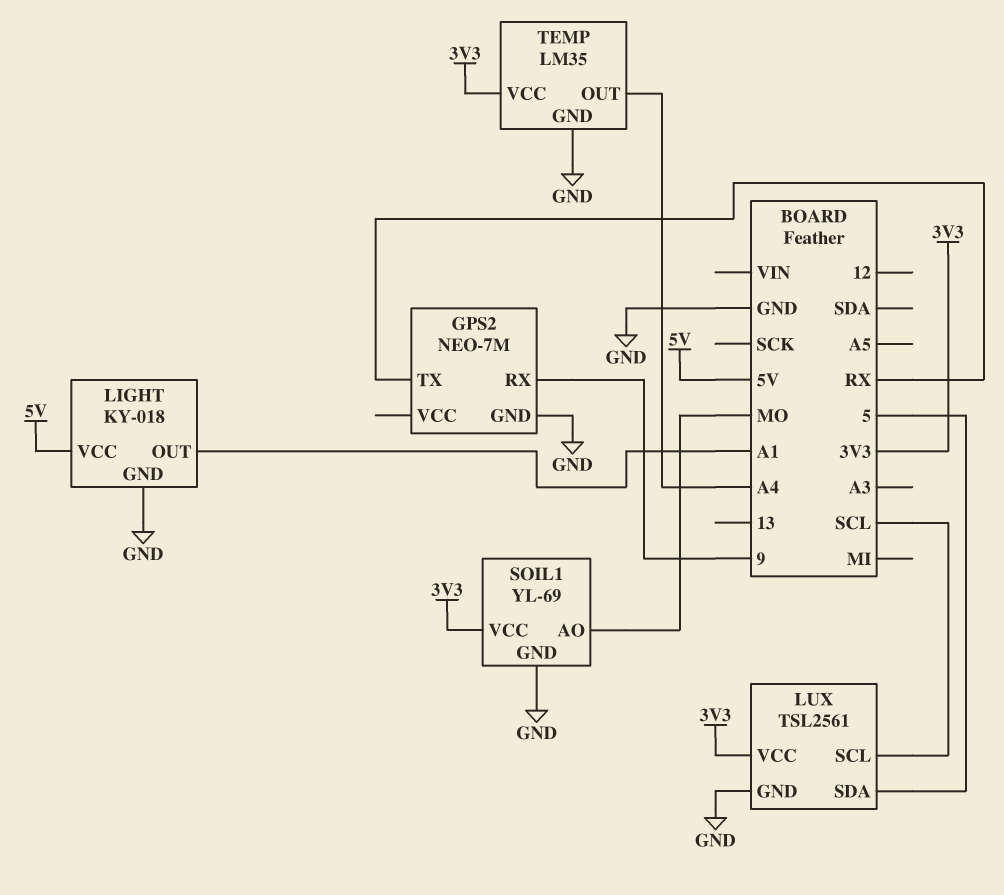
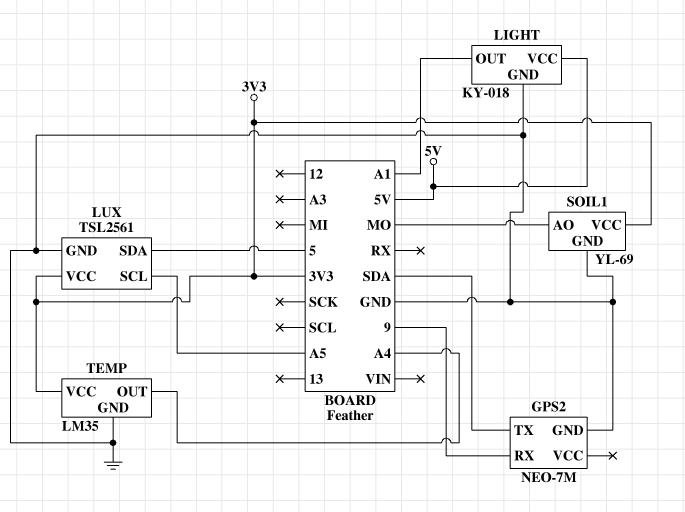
GPS2 pin TX: RX -> SDA
LUX pin SCL: SCL -> A5

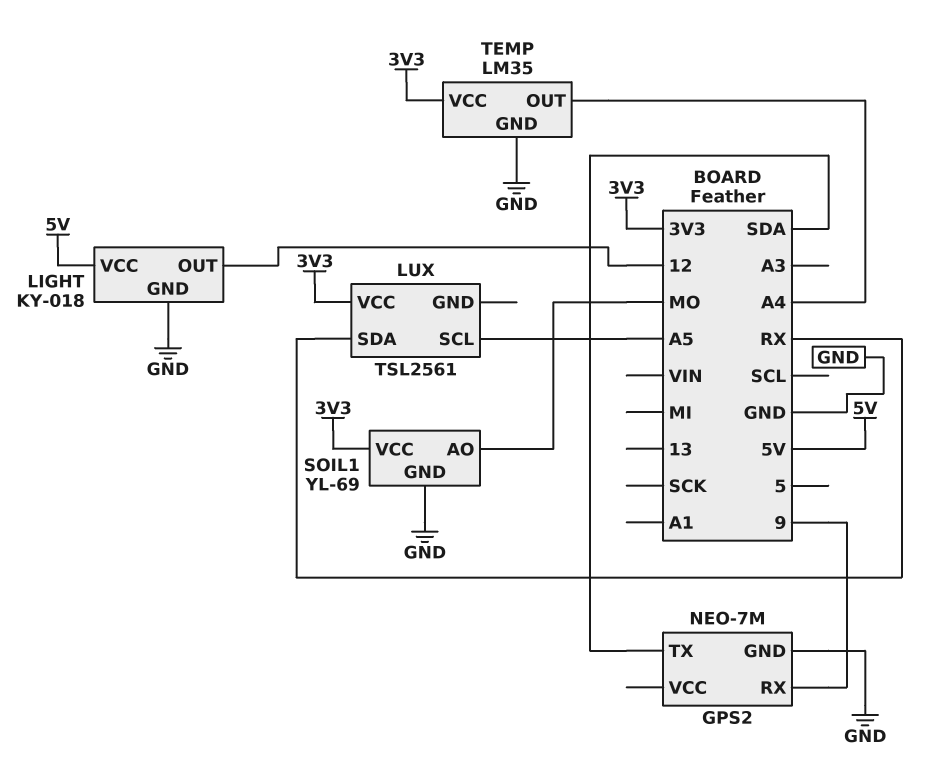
LIGHT pin OUT: A1 -> 12
LUX pin GND: GND -> none
LUX pin SDA: 5 -> RX

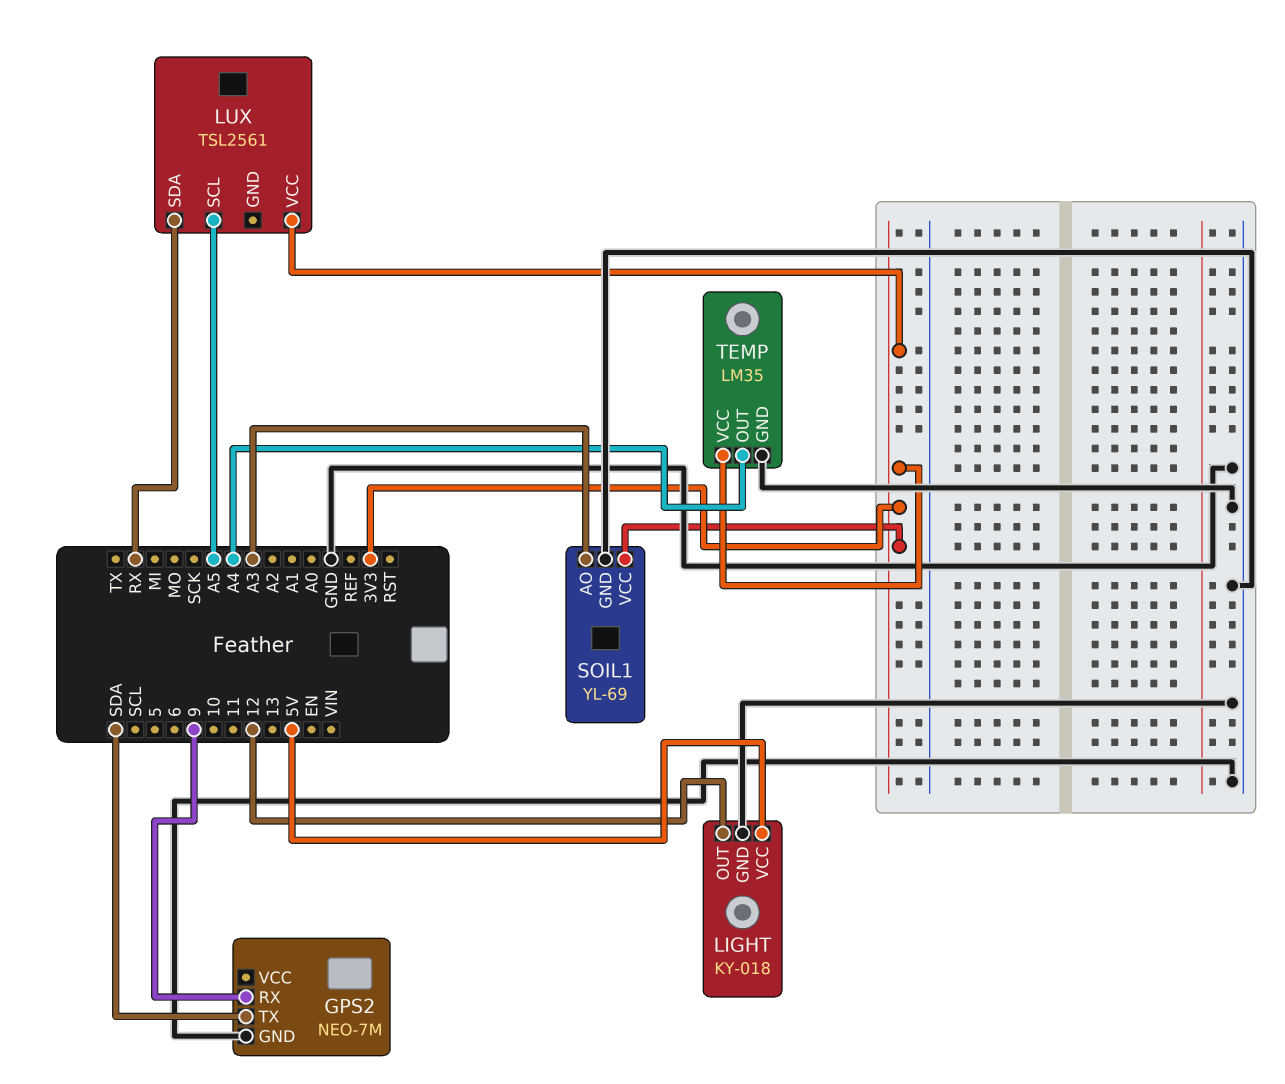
SOIL1 pin AO: MO -> A3

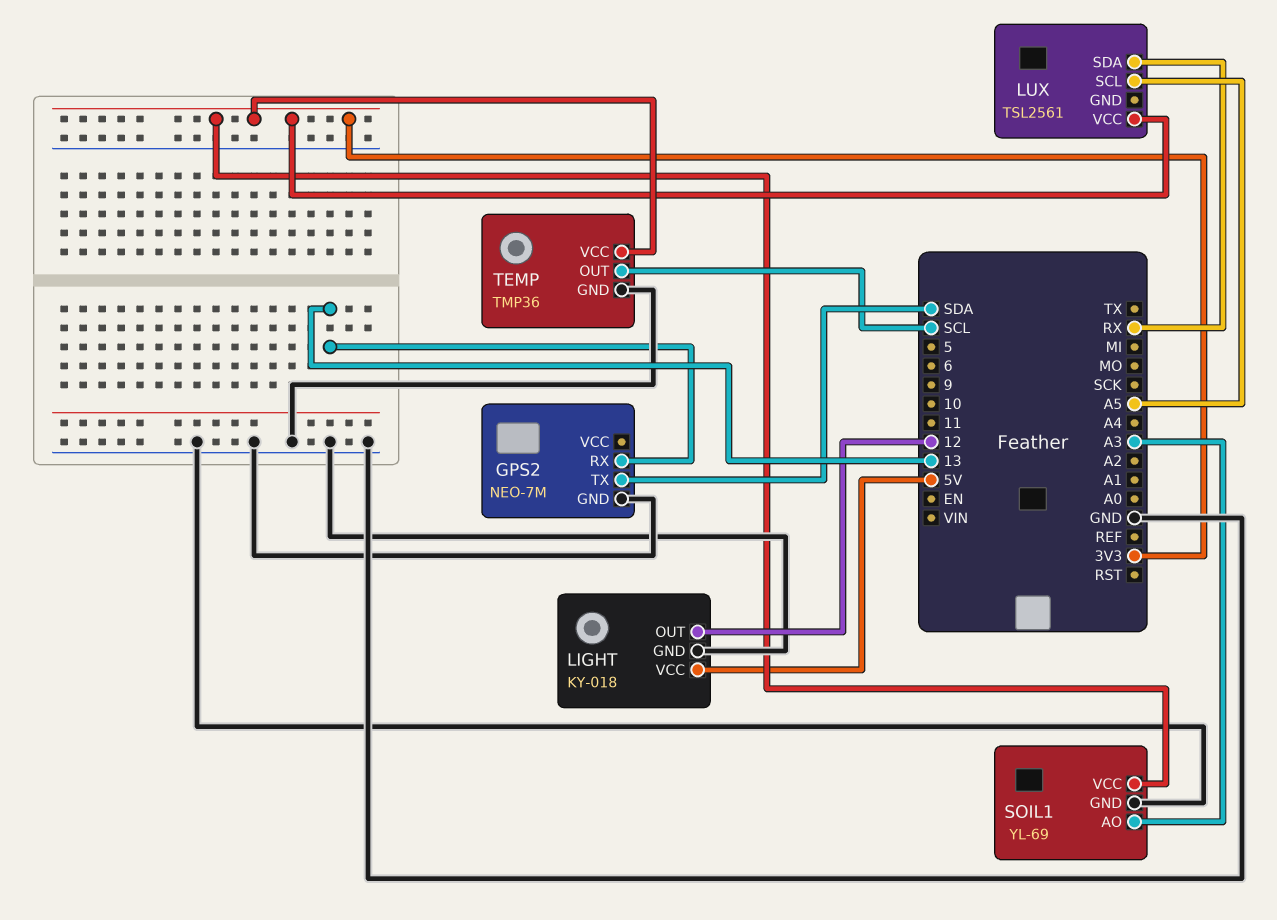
GPS2 pin RX: 9 -> 13
TEMP: LM35 -> TMP36
TEMP pin OUT: A4 -> SCL

